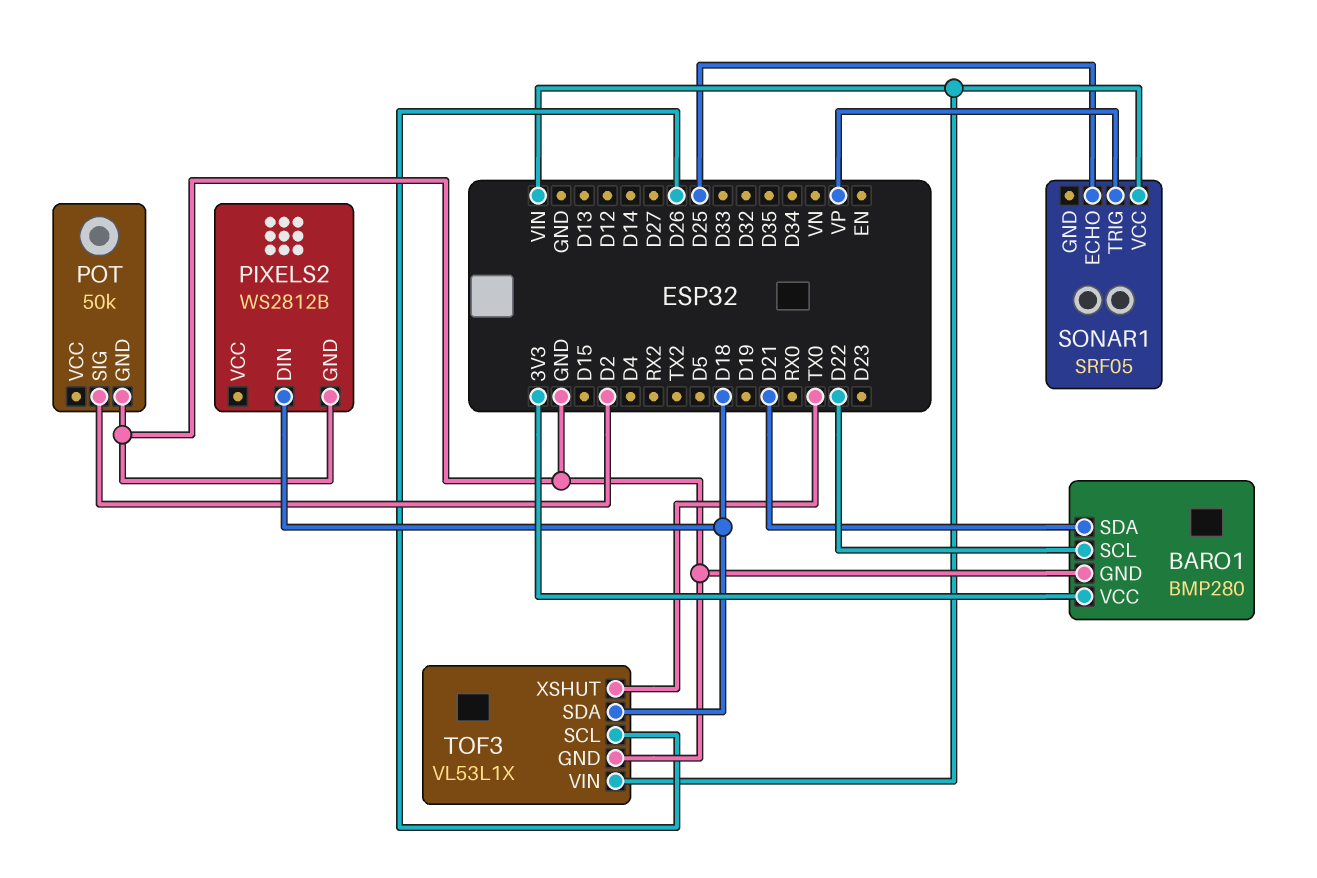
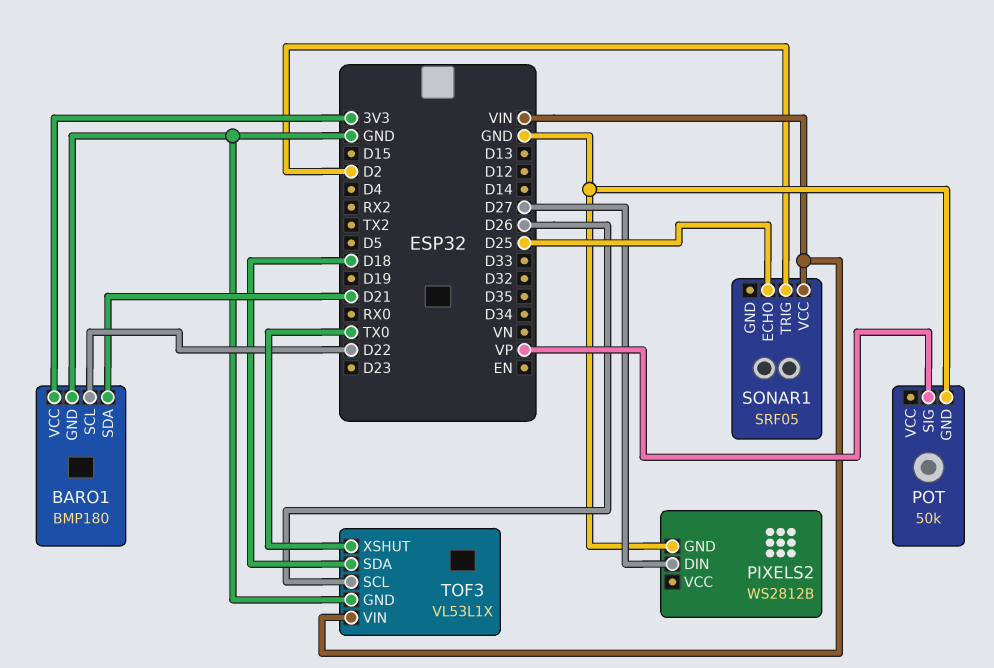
BARO1: BMP280 -> BMP180
PIXELS2 pin DIN: D18 -> D27
POT pin SIG: D2 -> VP
SONAR1 pin TRIG: VP -> D2

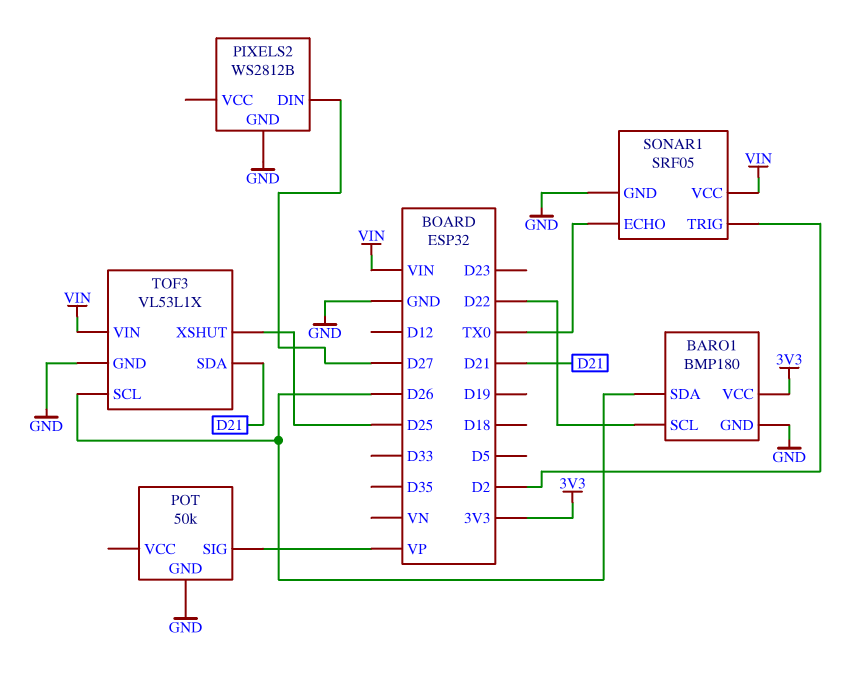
BARO1 pin SDA: D21 -> D26
SONAR1 pin ECHO: D25 -> TX0
SONAR1 pin GND: none -> GND
TOF3 pin SDA: D18 -> D21
TOF3 pin XSHUT: TX0 -> D25

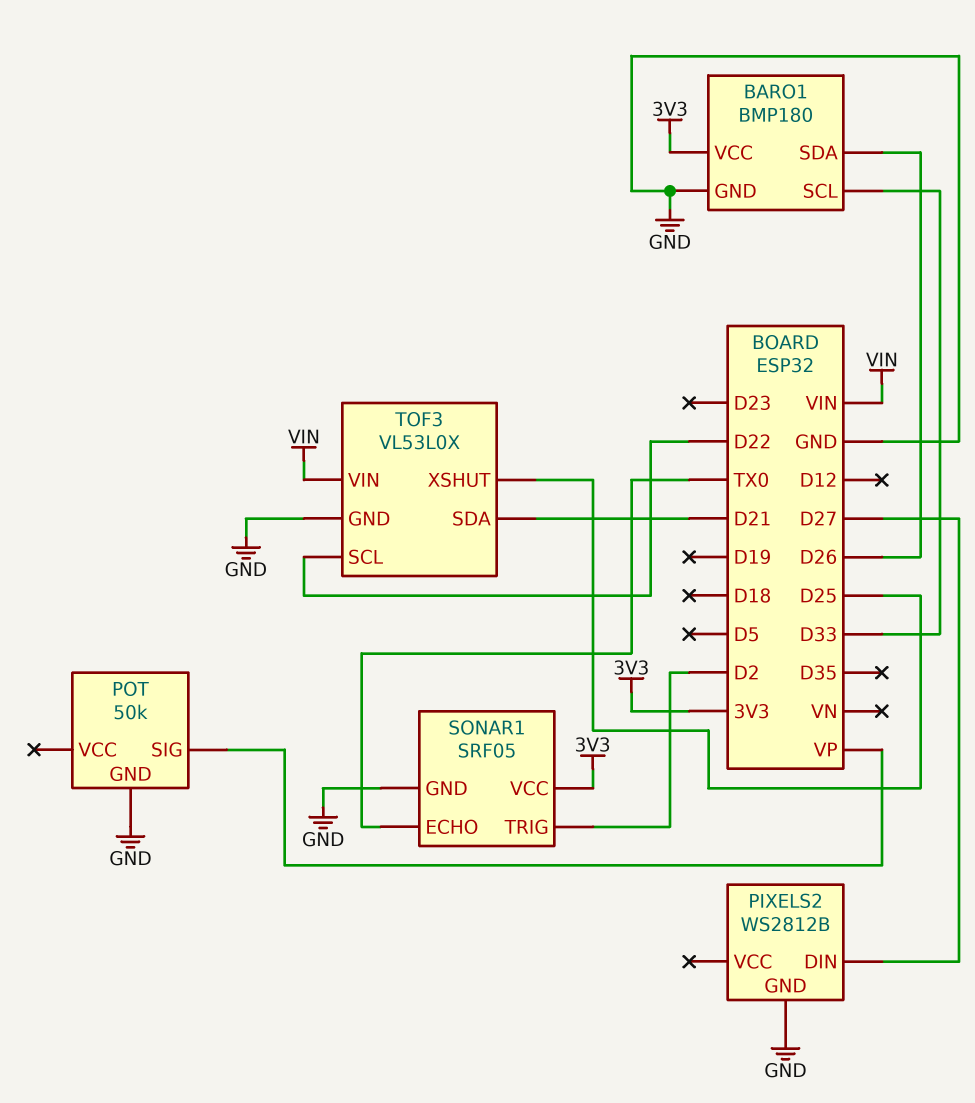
BARO1 pin SCL: D22 -> D33
SONAR1 pin VCC: VIN -> 3V3
TOF3: VL53L1X -> VL53L0X
TOF3 pin SCL: D26 -> D22

